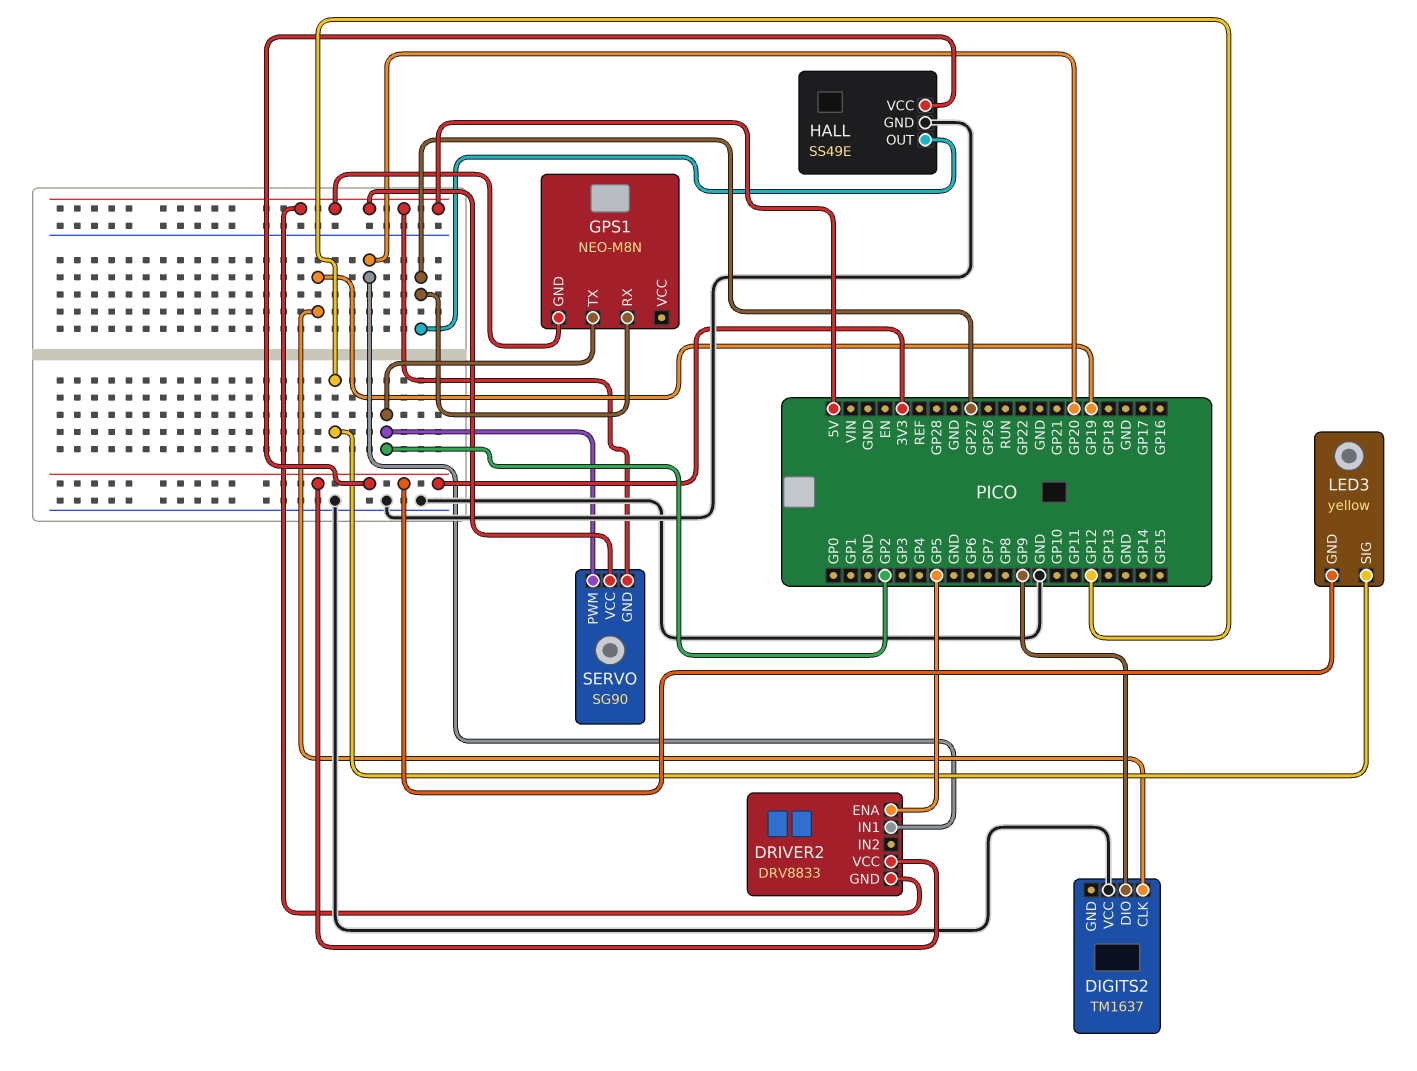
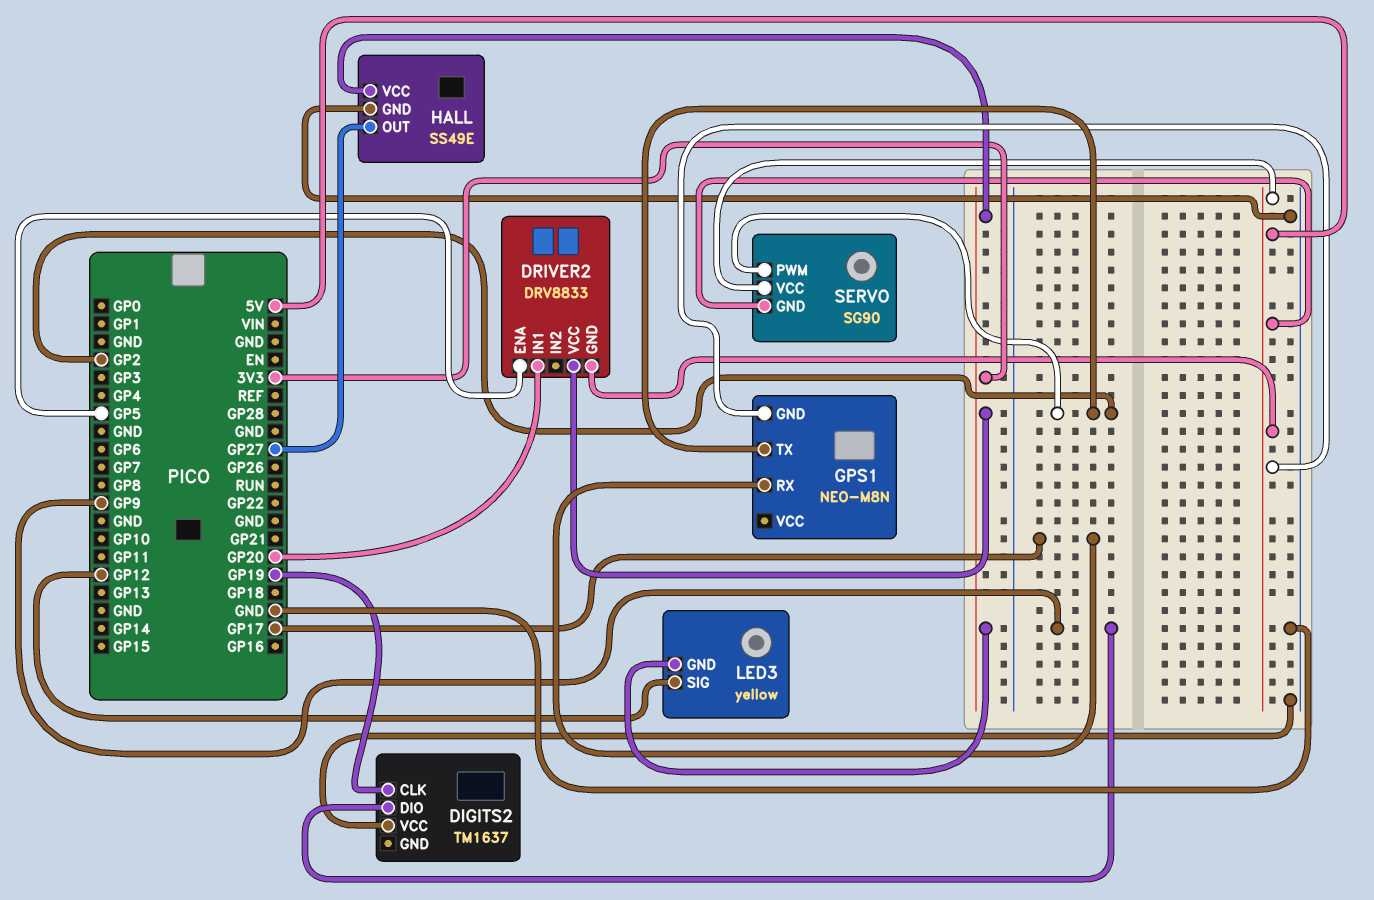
GPS1 pin RX: GP27 -> GP17

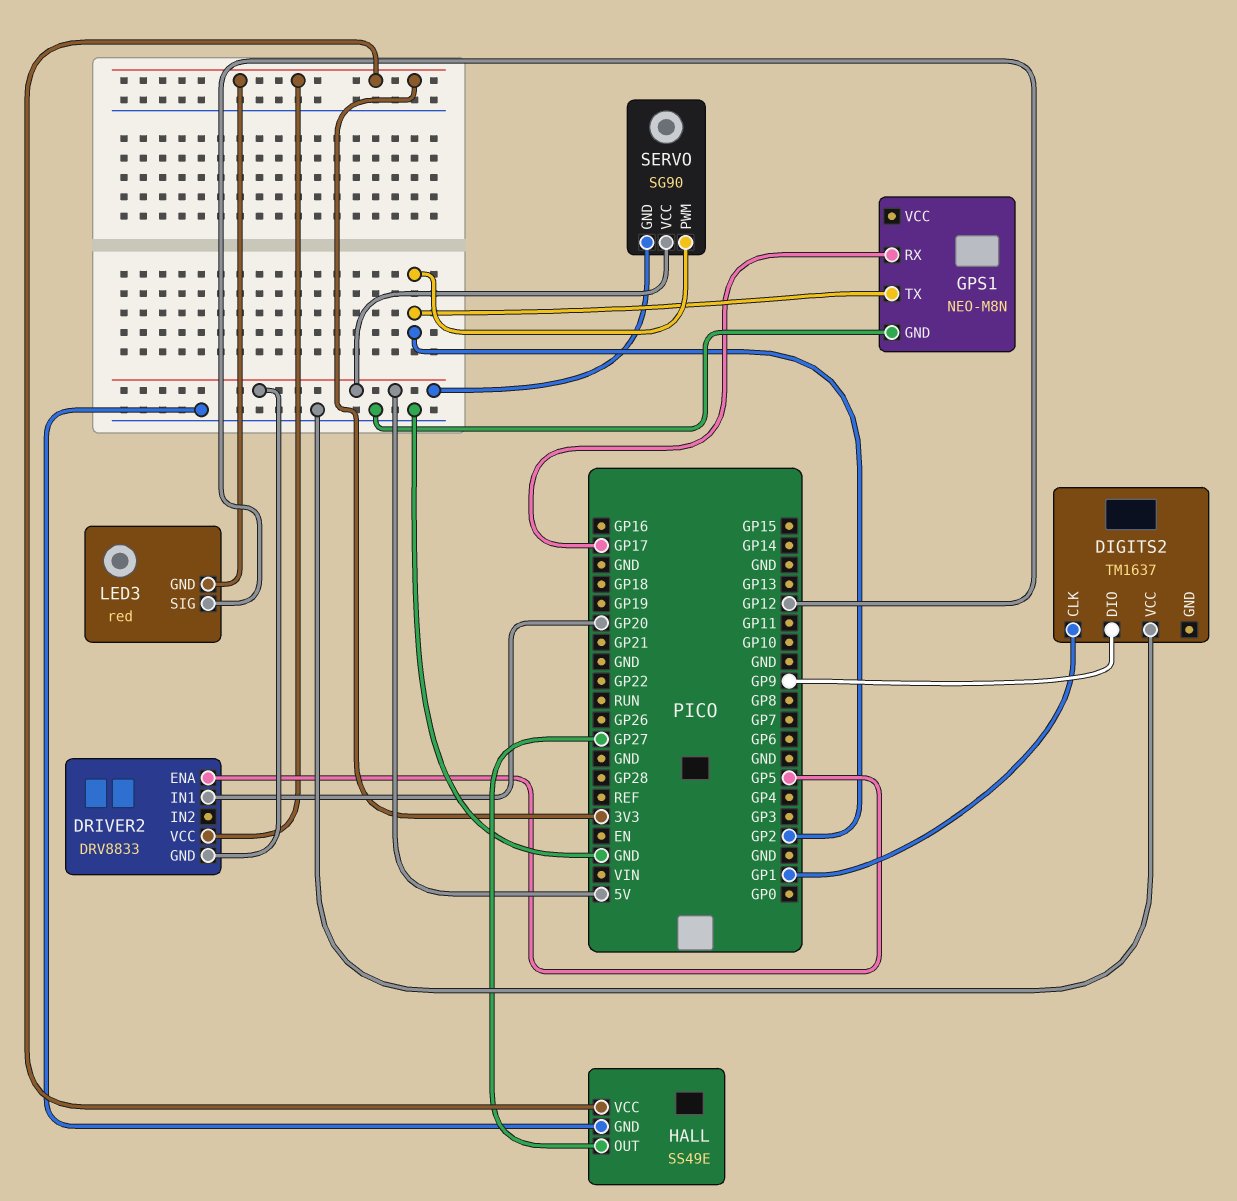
DIGITS2 pin CLK: GP19 -> GP1
GPS1 pin GND: 5V -> GND
LED3: yellow -> red

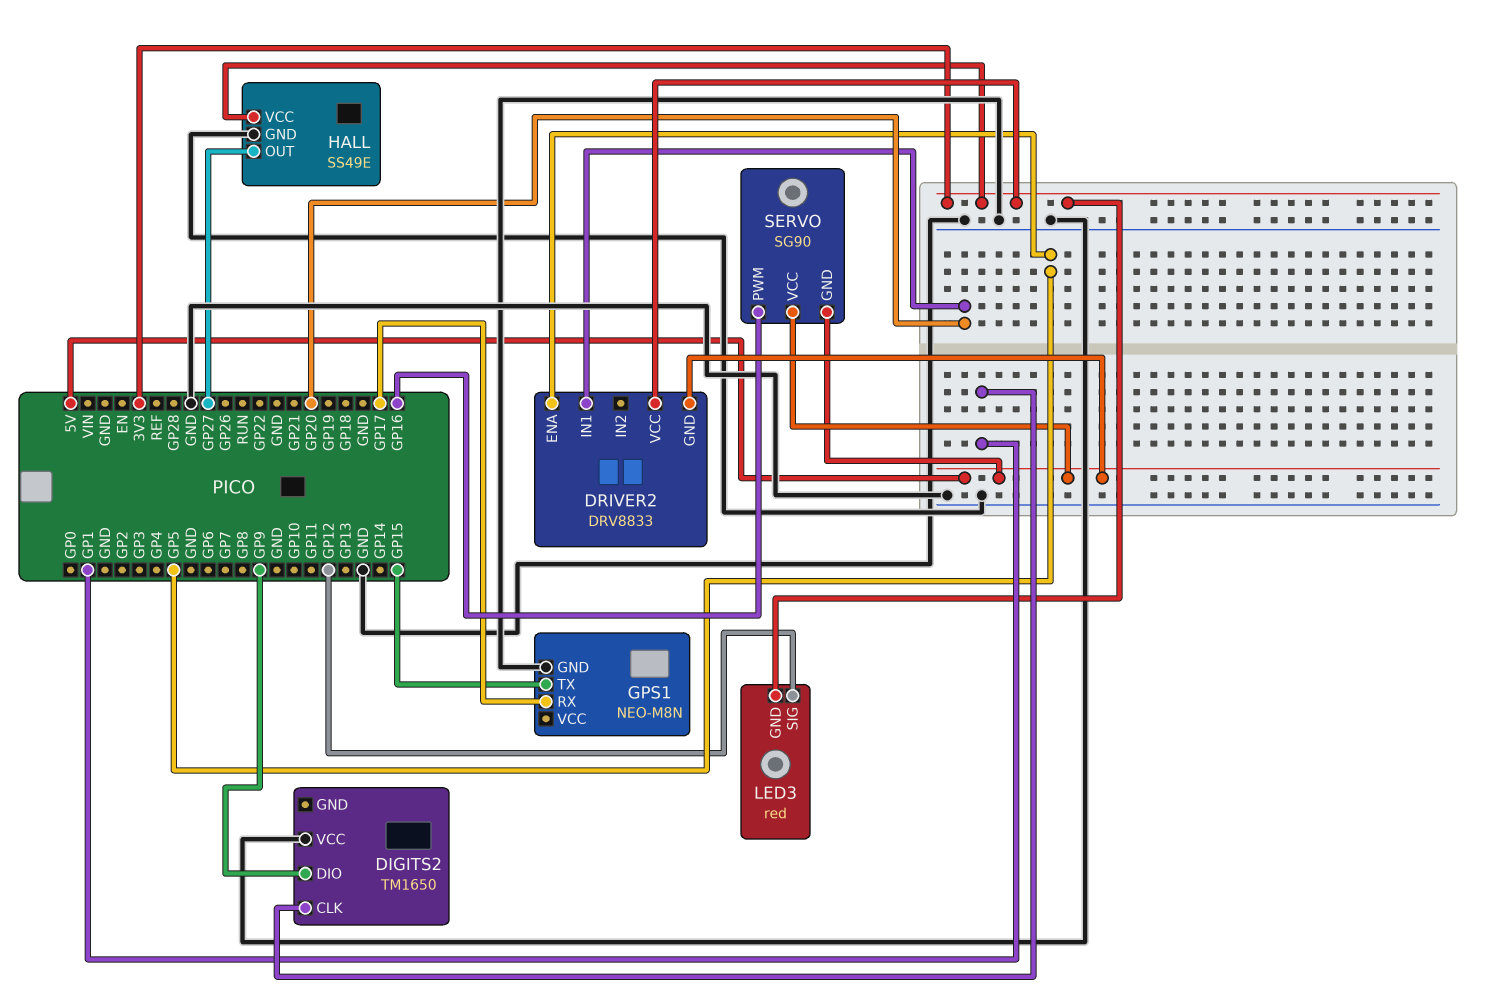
DIGITS2: TM1637 -> TM1650
GPS1 pin TX: GP2 -> GP15
SERVO pin PWM: GP2 -> GP16

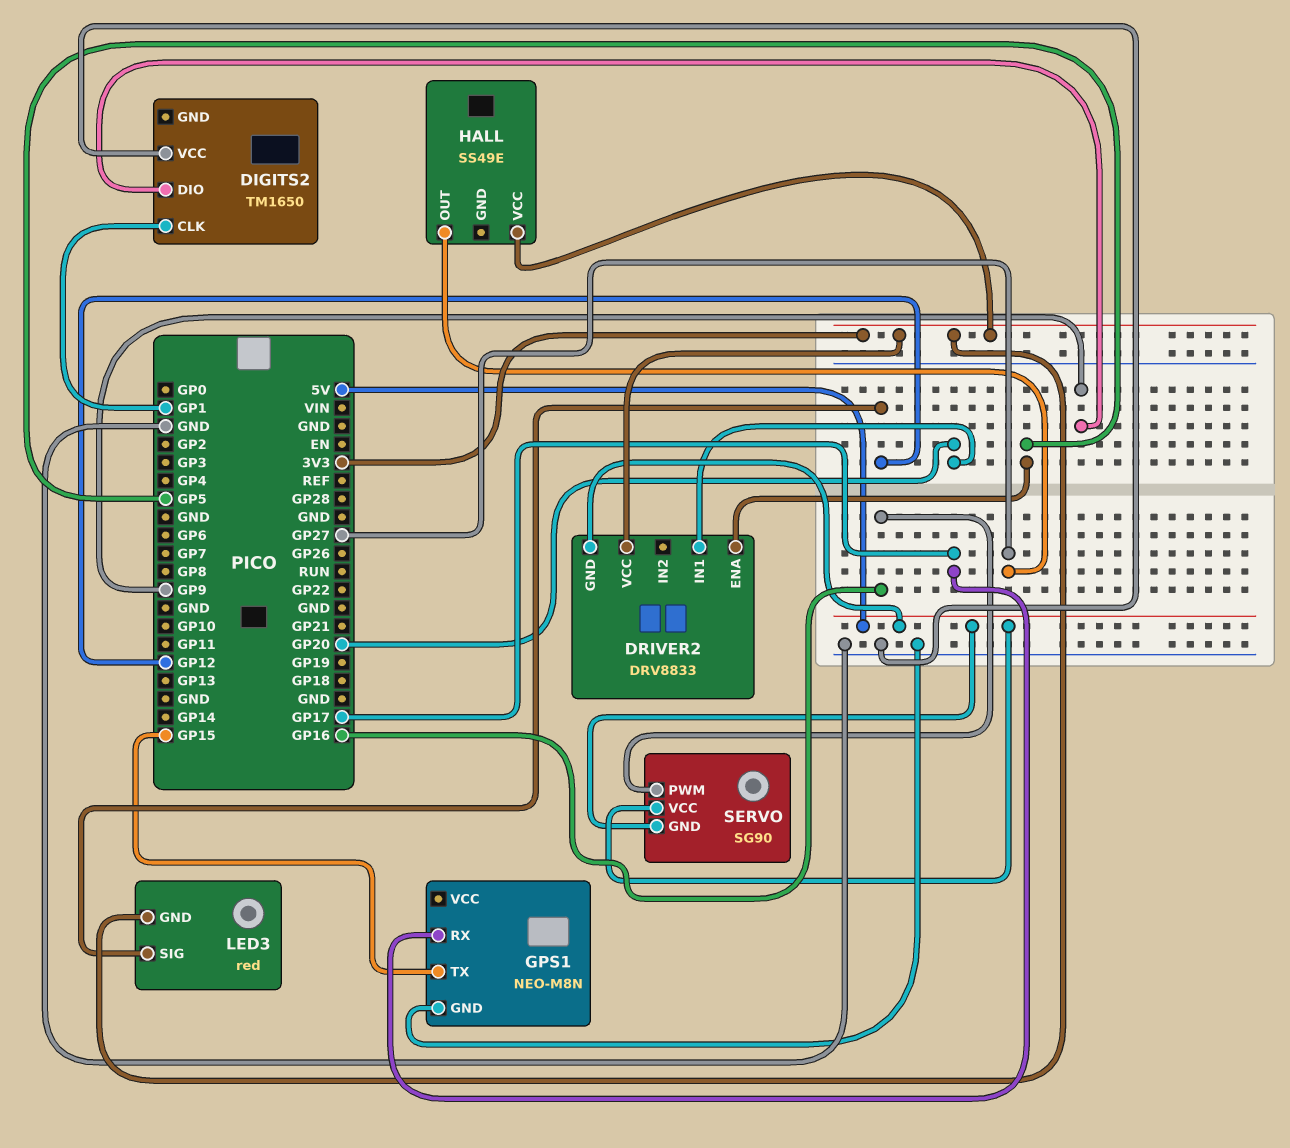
HALL pin GND: GND -> none

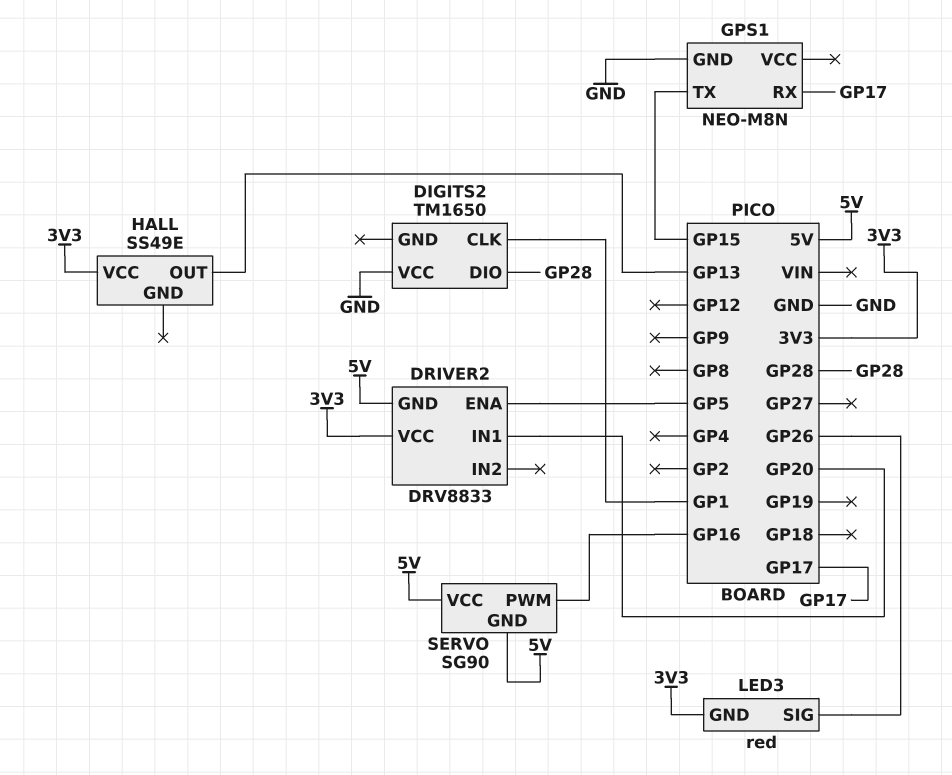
DIGITS2 pin DIO: GP9 -> GP28
HALL pin OUT: GP27 -> GP13
LED3 pin SIG: GP12 -> GP26

